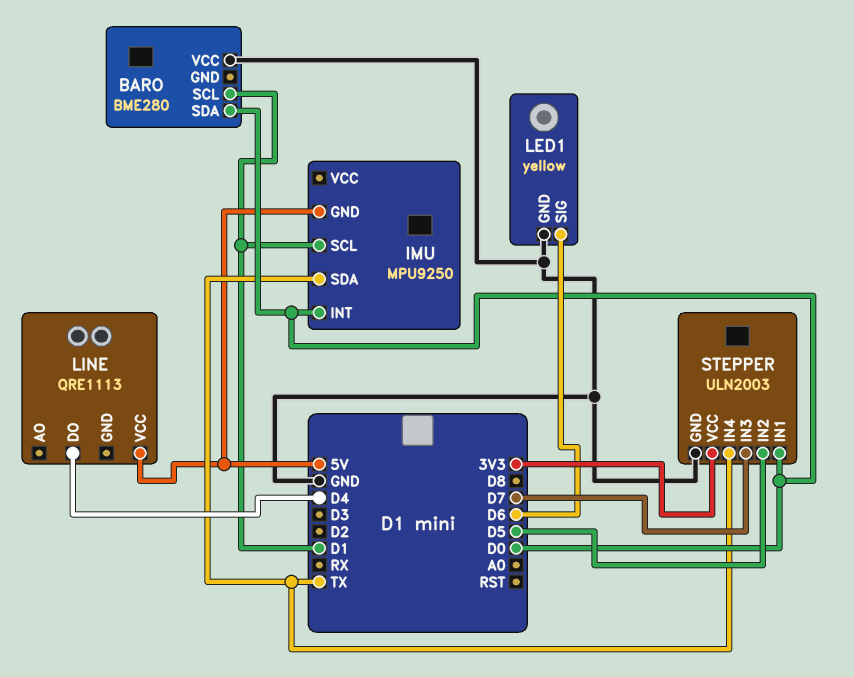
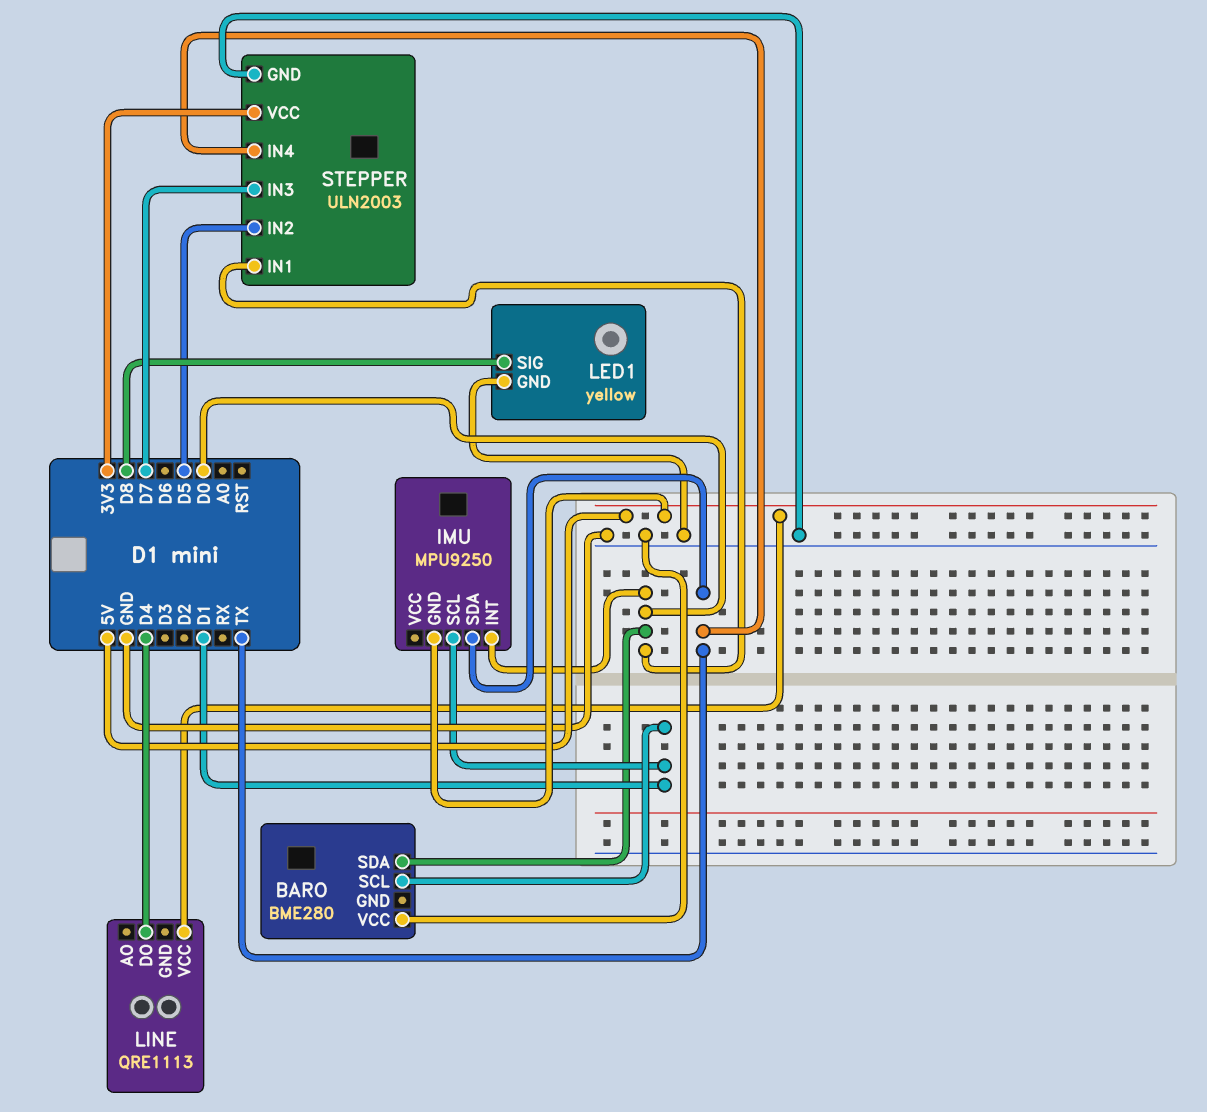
LED1 pin SIG: D6 -> D8

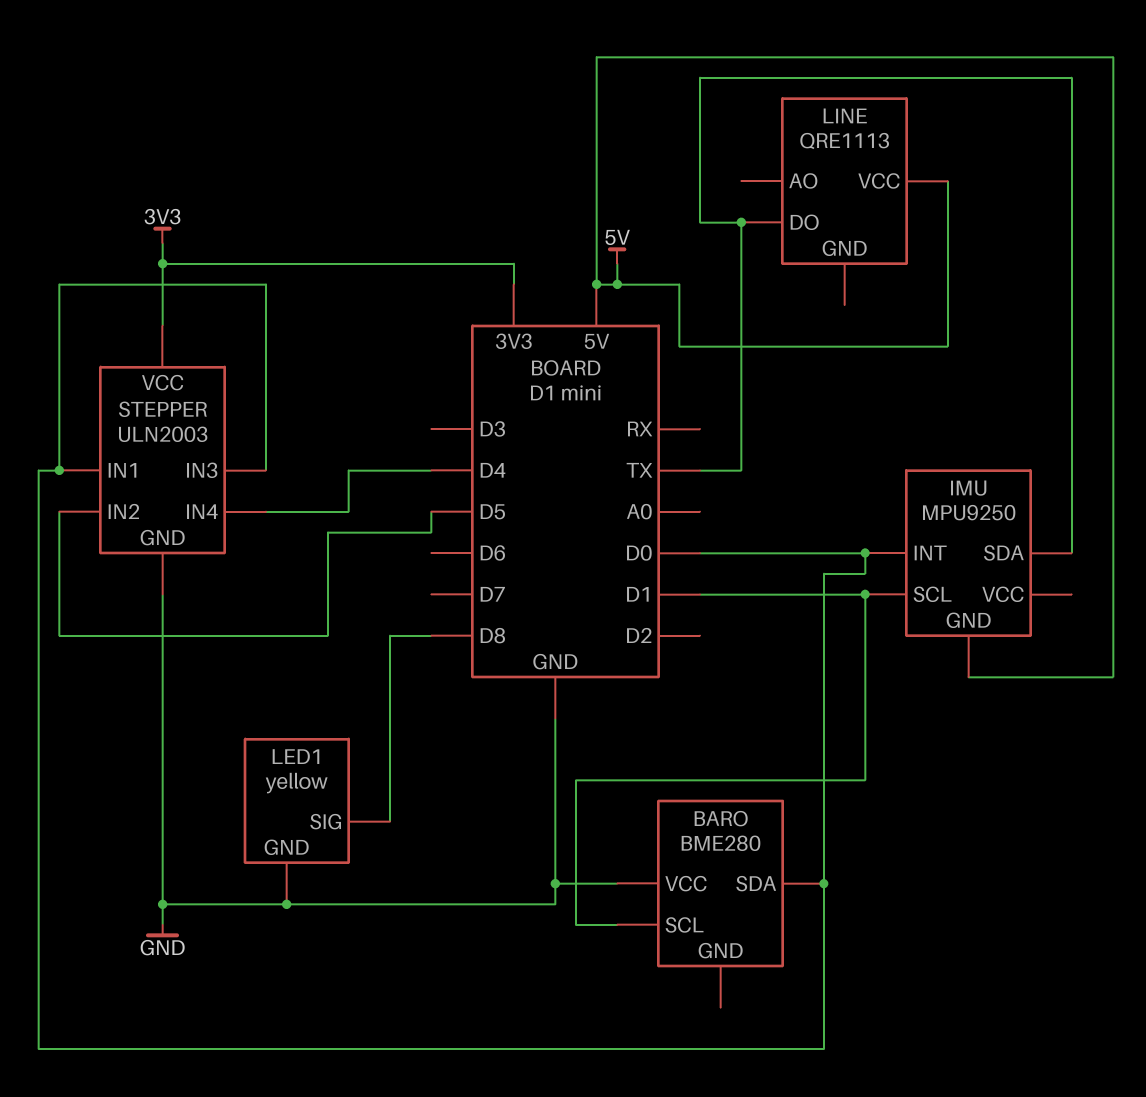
LINE pin DO: D4 -> TX
STEPPER pin IN3: D7 -> D0
STEPPER pin IN4: TX -> D4

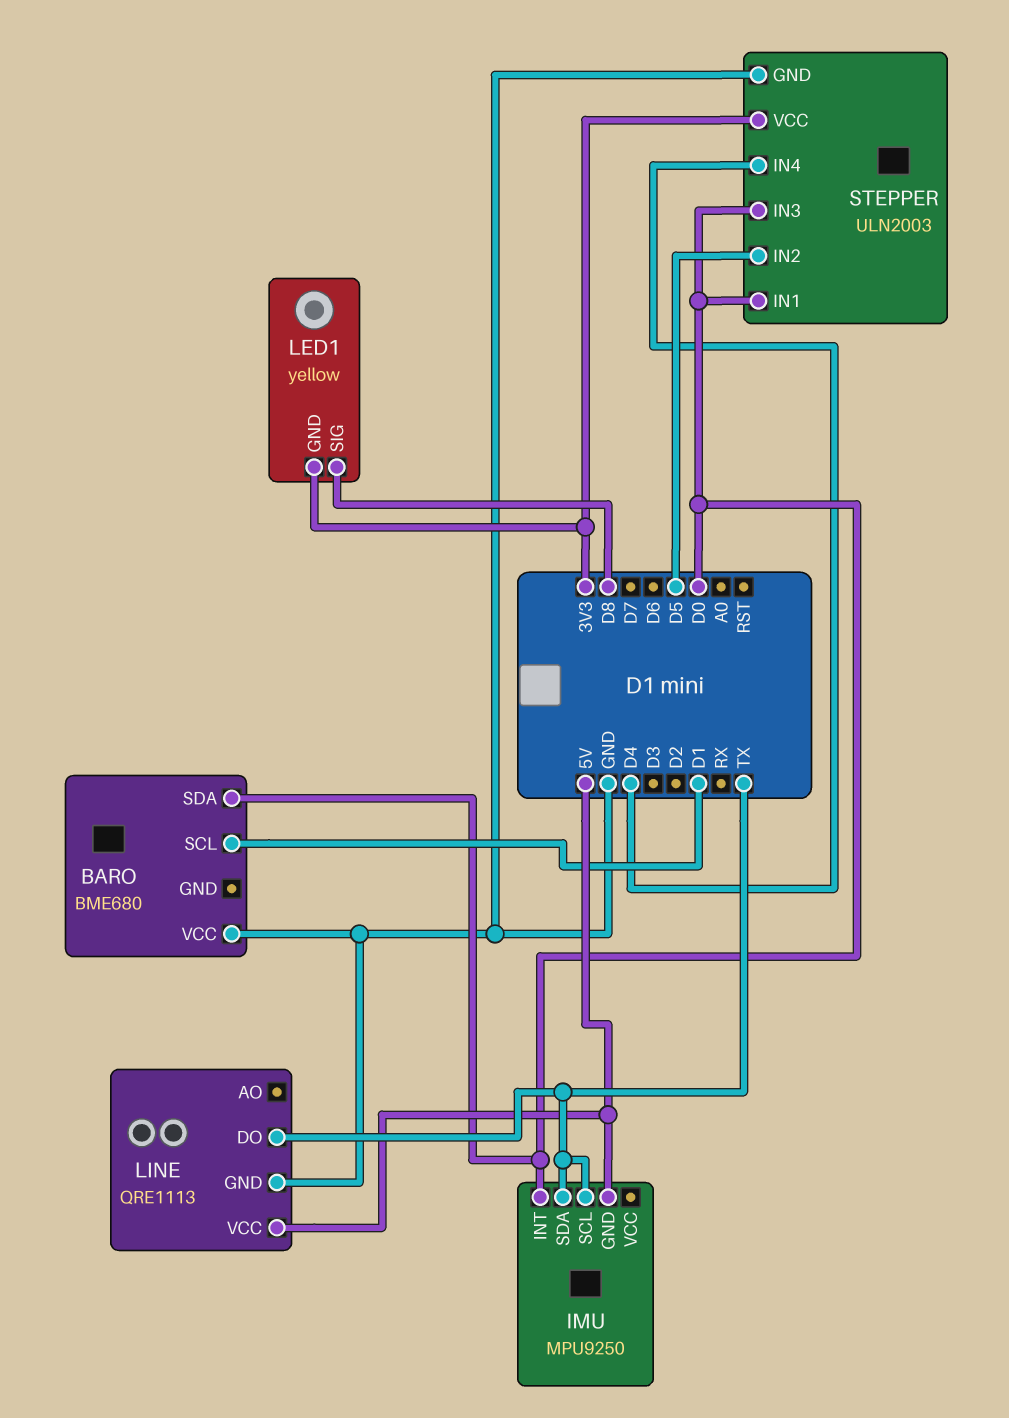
BARO: BME280 -> BME680
IMU pin SCL: D1 -> TX
LED1 pin GND: GND -> 3V3
LINE pin GND: none -> GND

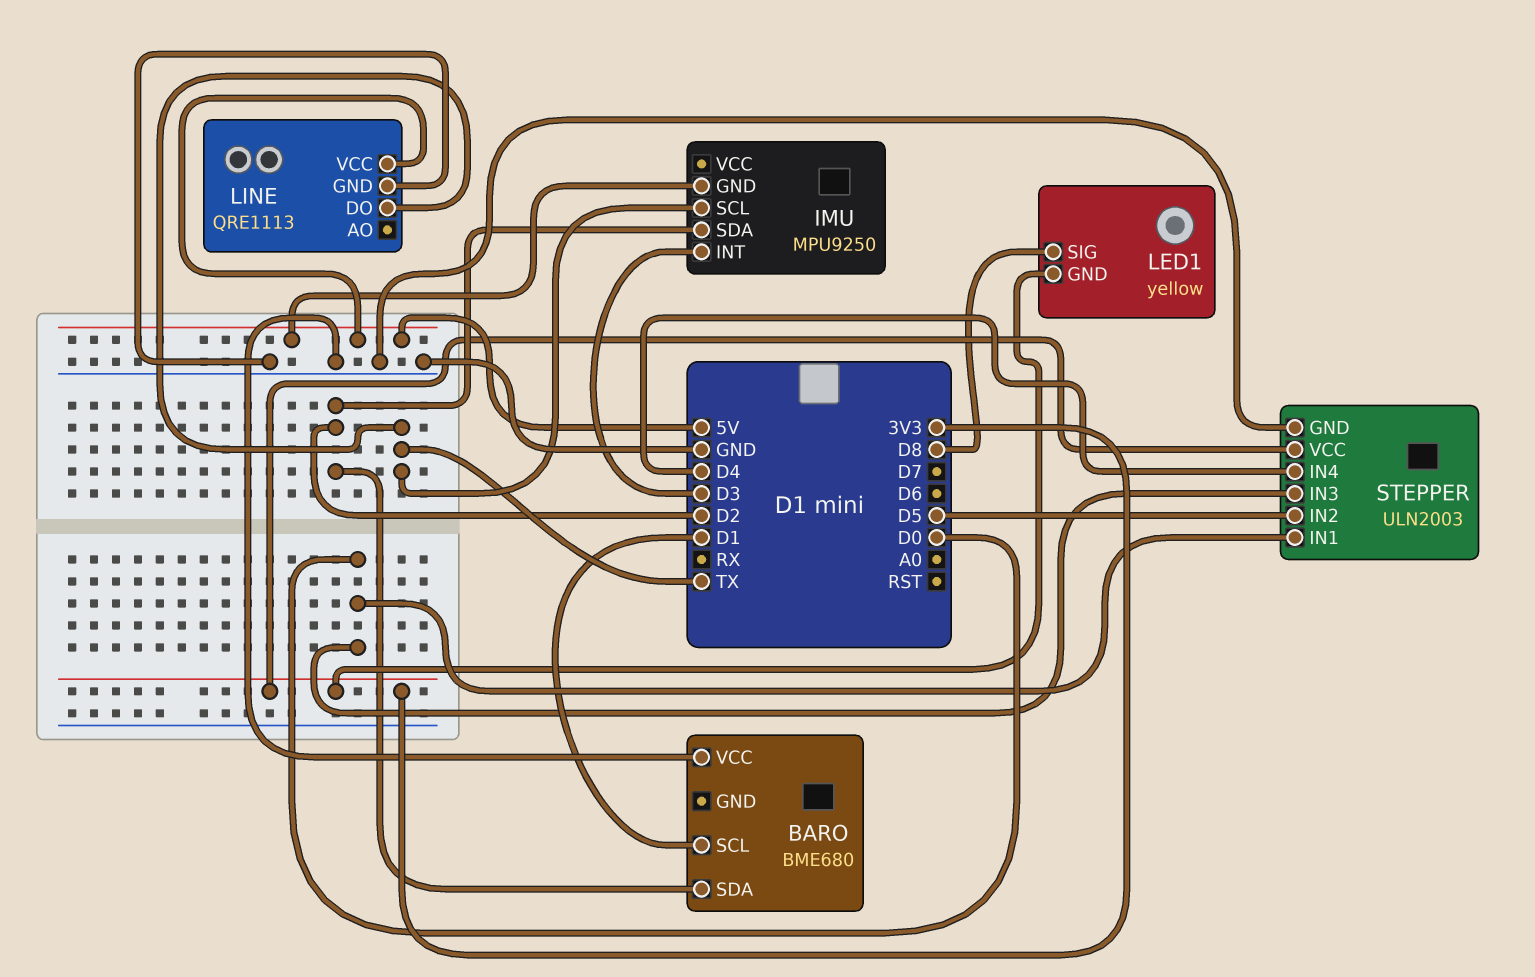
BARO pin SDA: D0 -> D2
IMU pin INT: D0 -> D3
IMU pin SDA: TX -> D2

